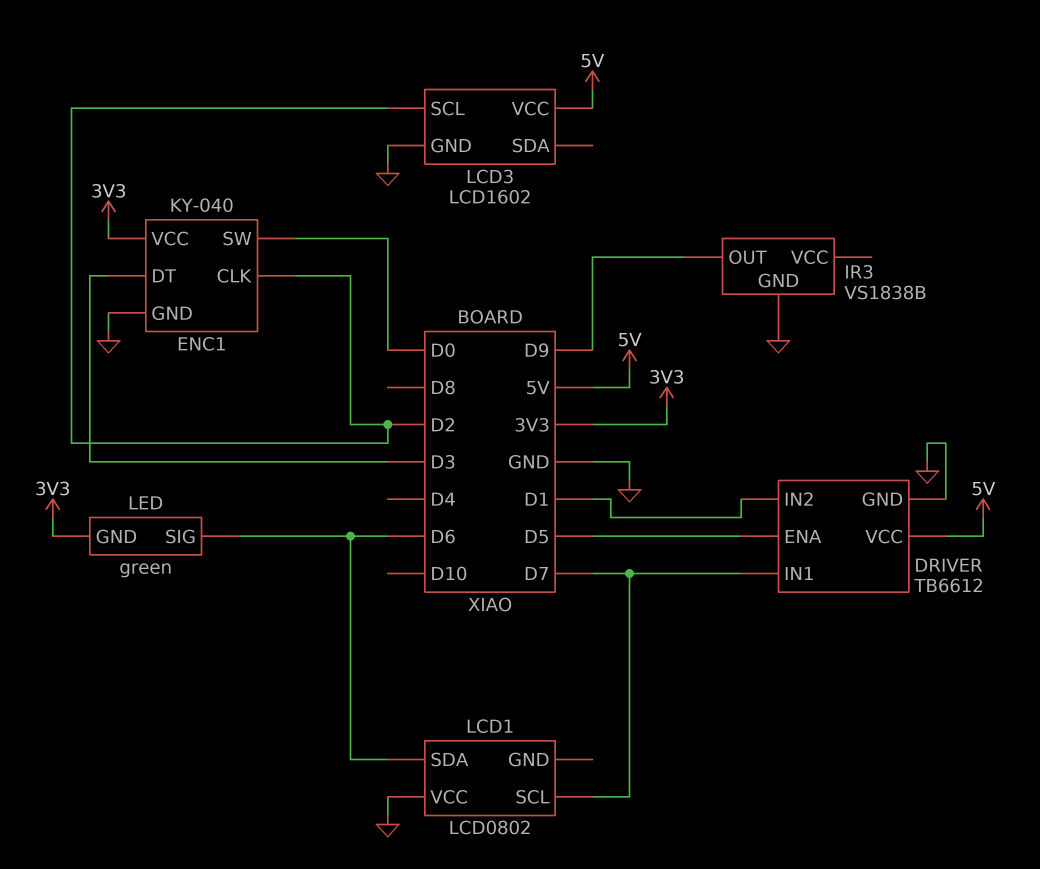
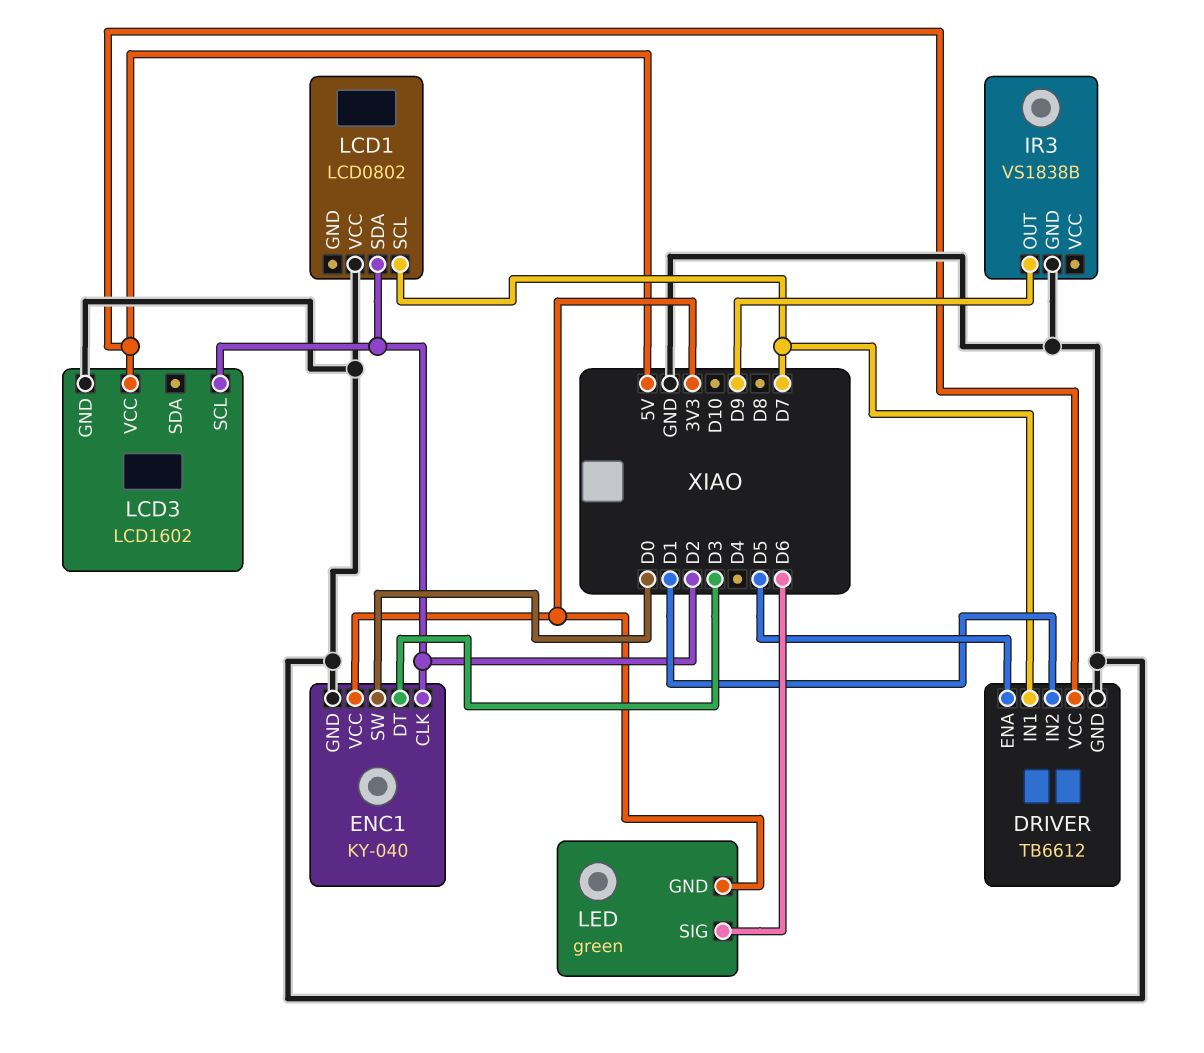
LCD1 pin SDA: D6 -> D2

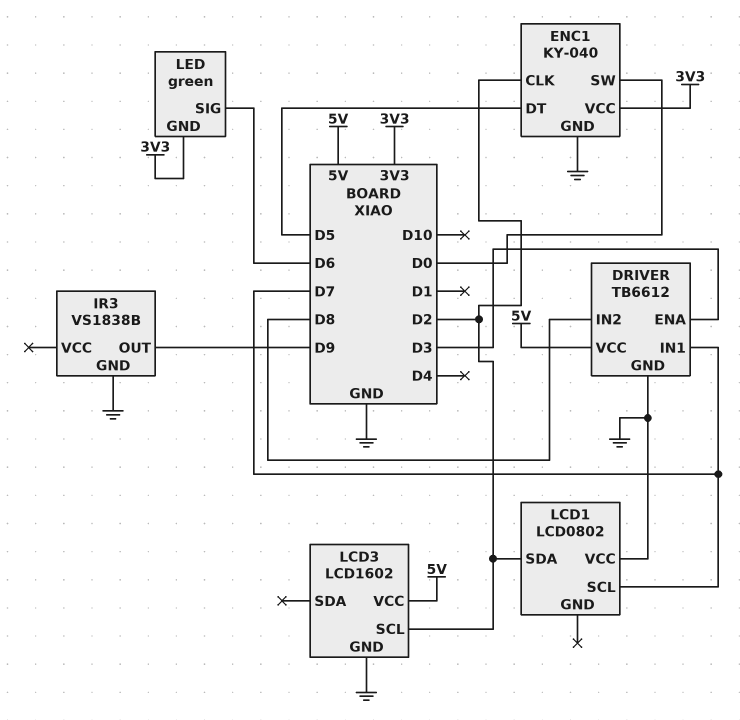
DRIVER pin ENA: D5 -> D3
DRIVER pin IN2: D1 -> D8
ENC1 pin DT: D3 -> D5

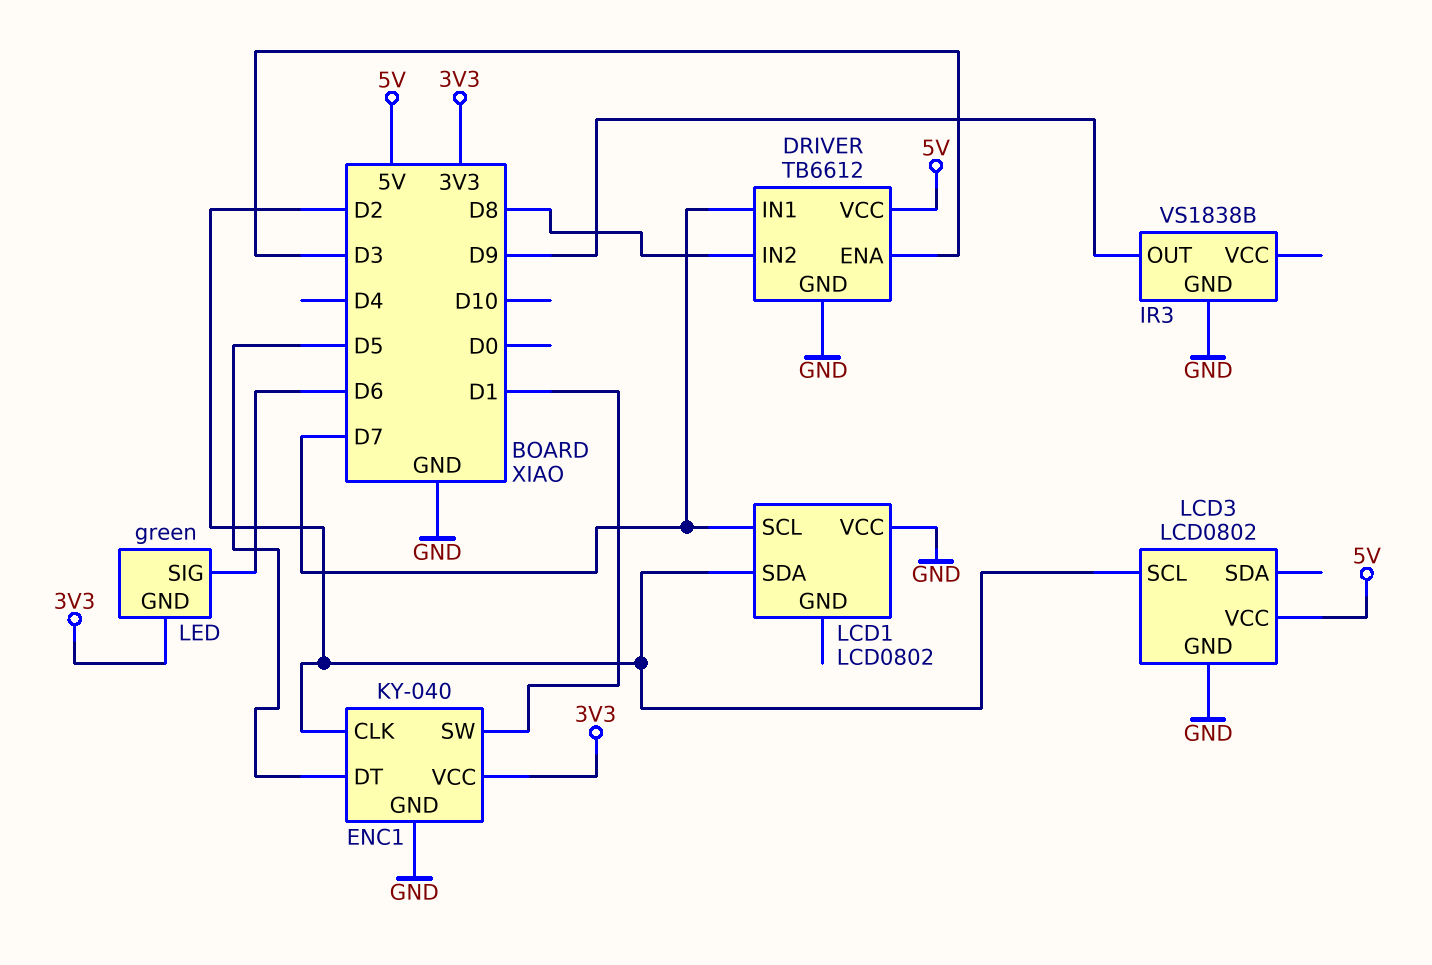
ENC1 pin SW: D0 -> D1
LCD3: LCD1602 -> LCD0802

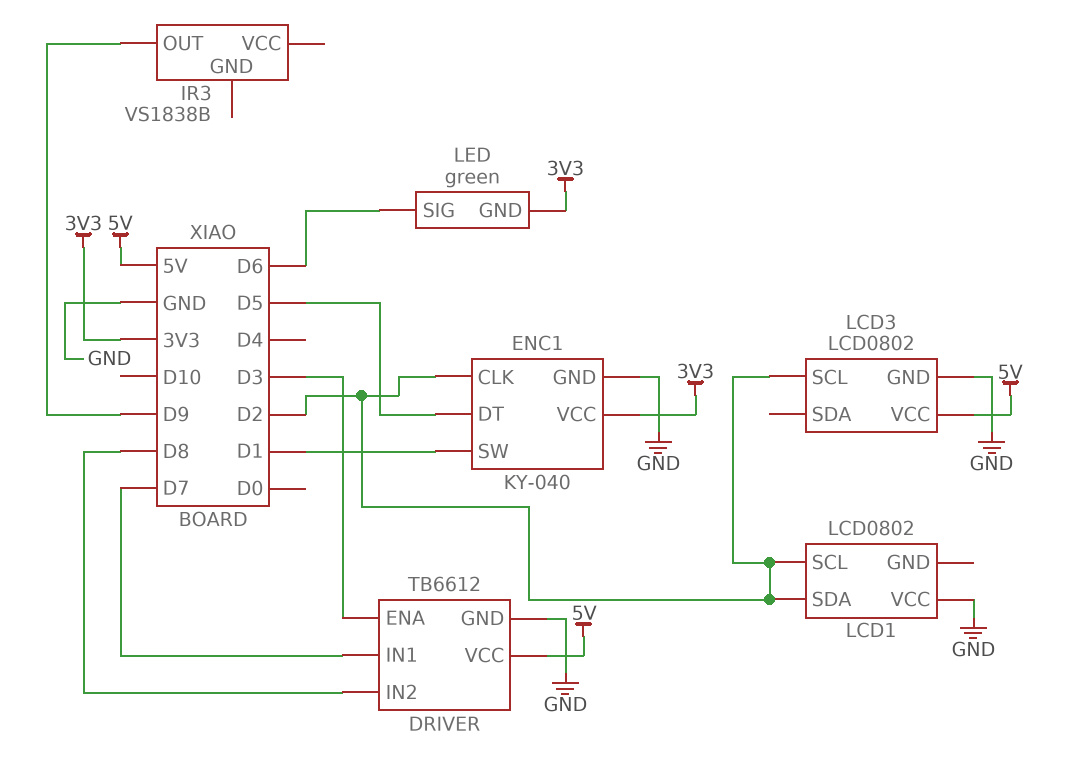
IR3 pin GND: GND -> none
LCD1 pin SCL: D7 -> D2

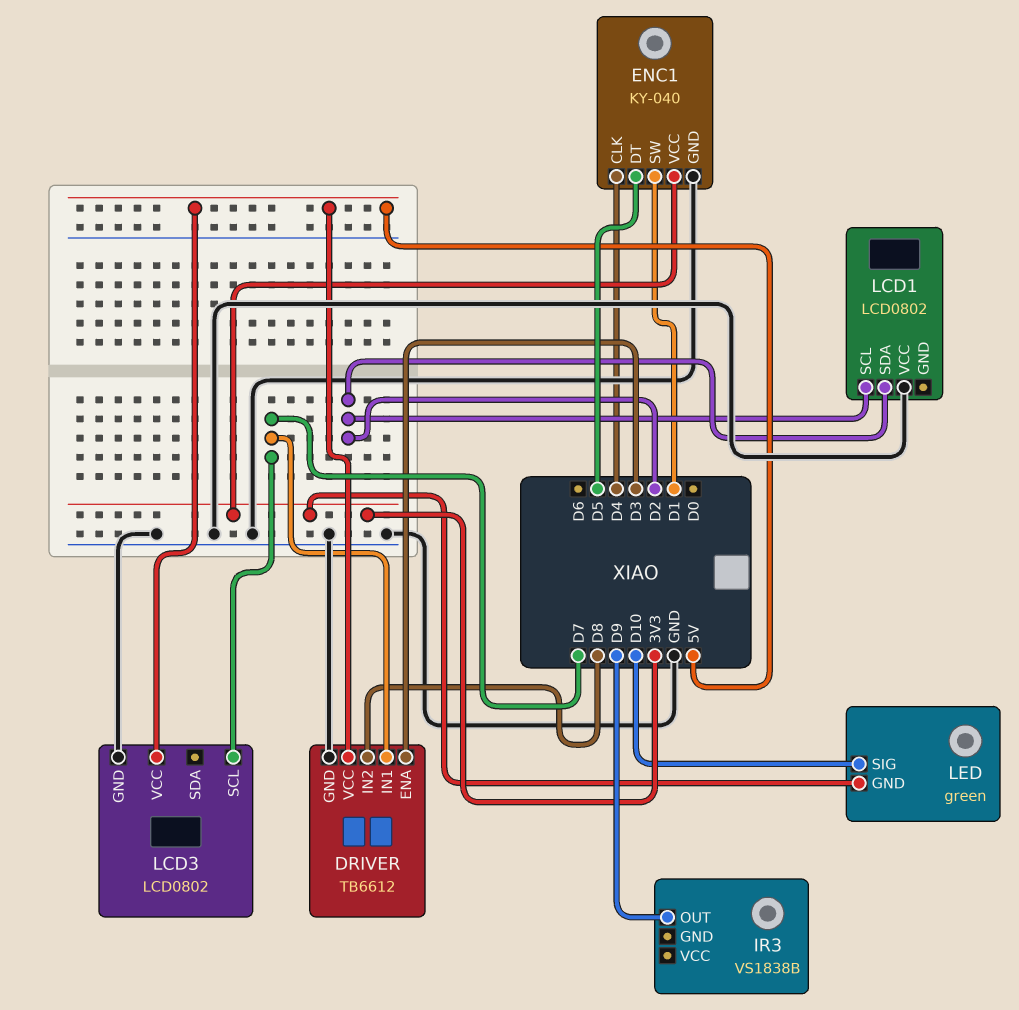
ENC1 pin CLK: D2 -> D4
LCD3 pin SCL: D2 -> D7
LED pin SIG: D6 -> D10

